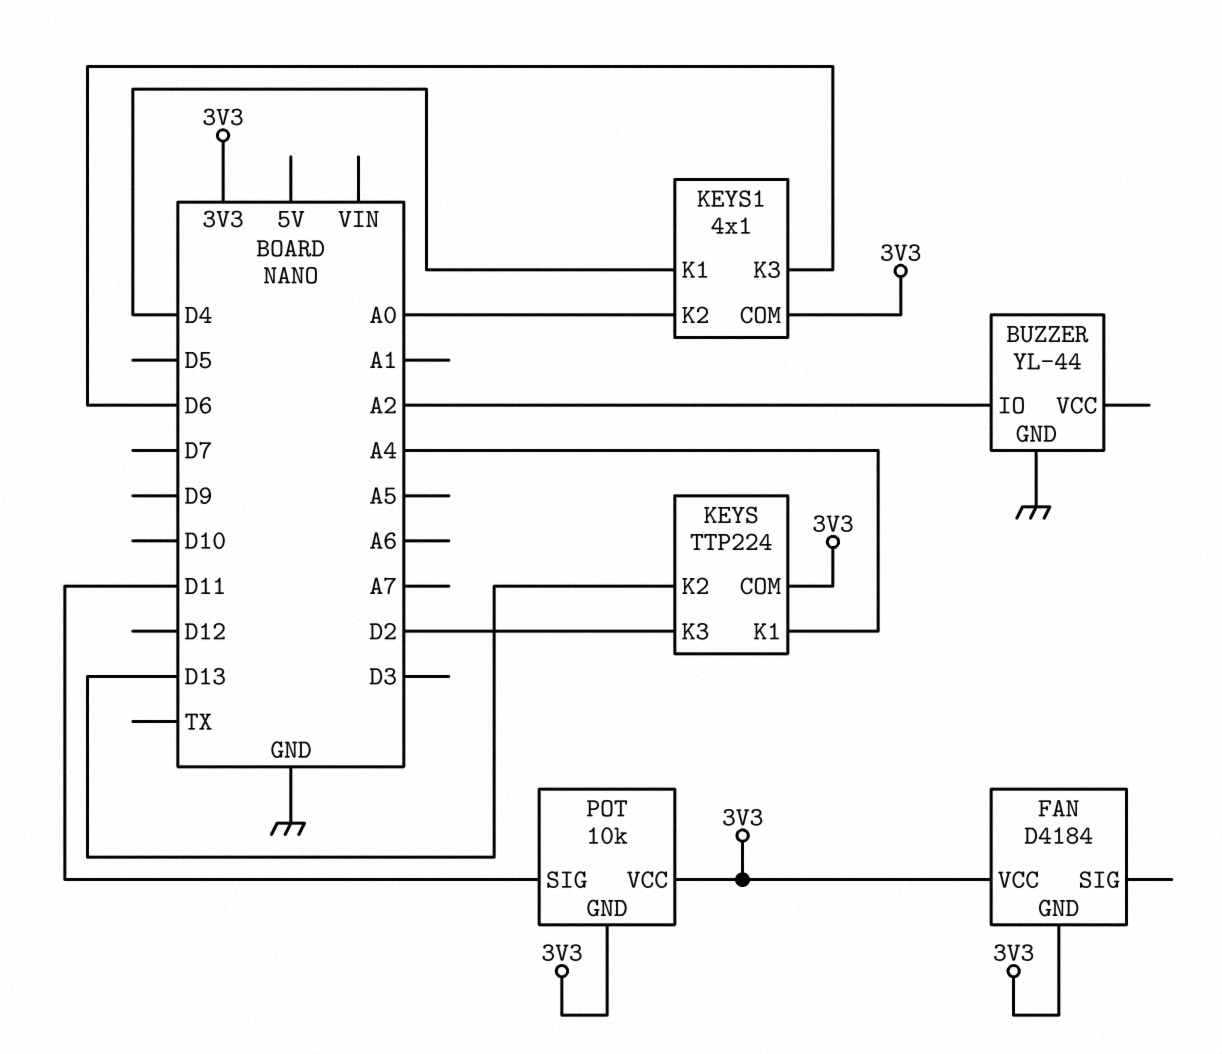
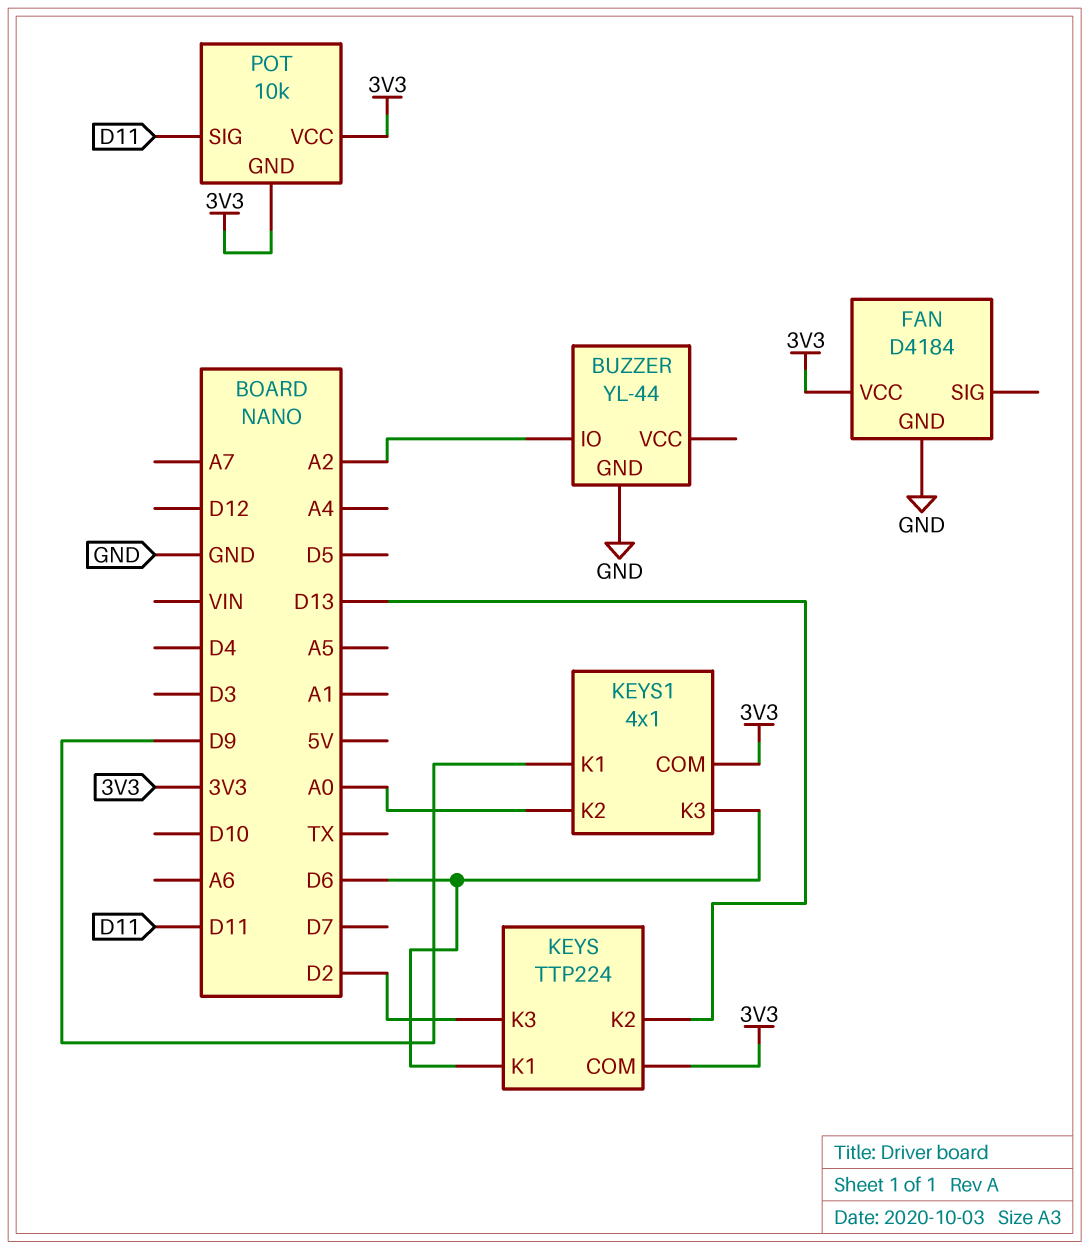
FAN pin GND: 3V3 -> GND
KEYS pin K1: A4 -> D6
KEYS1 pin K1: D4 -> D9

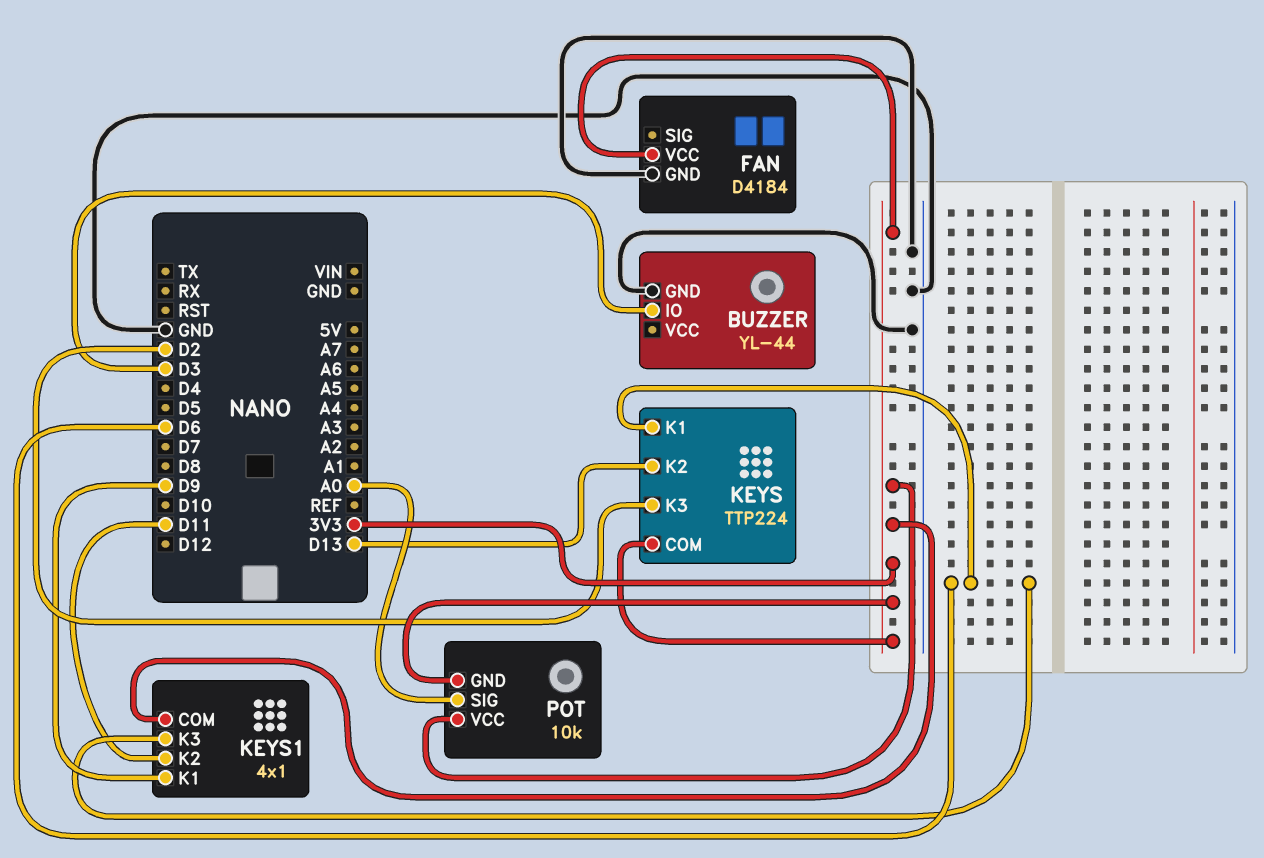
BUZZER pin IO: A2 -> D3
KEYS1 pin K2: A0 -> D11
POT pin SIG: D11 -> A0

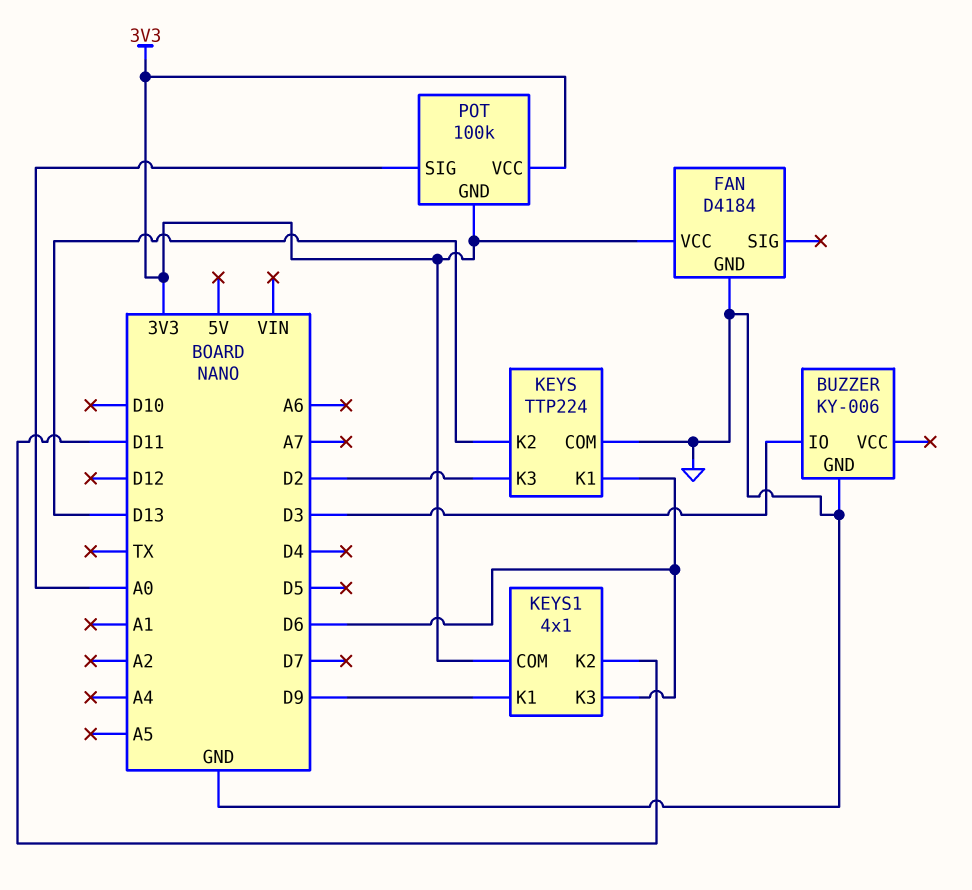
BUZZER: YL-44 -> KY-006
KEYS pin COM: 3V3 -> GND
POT: 10k -> 100k

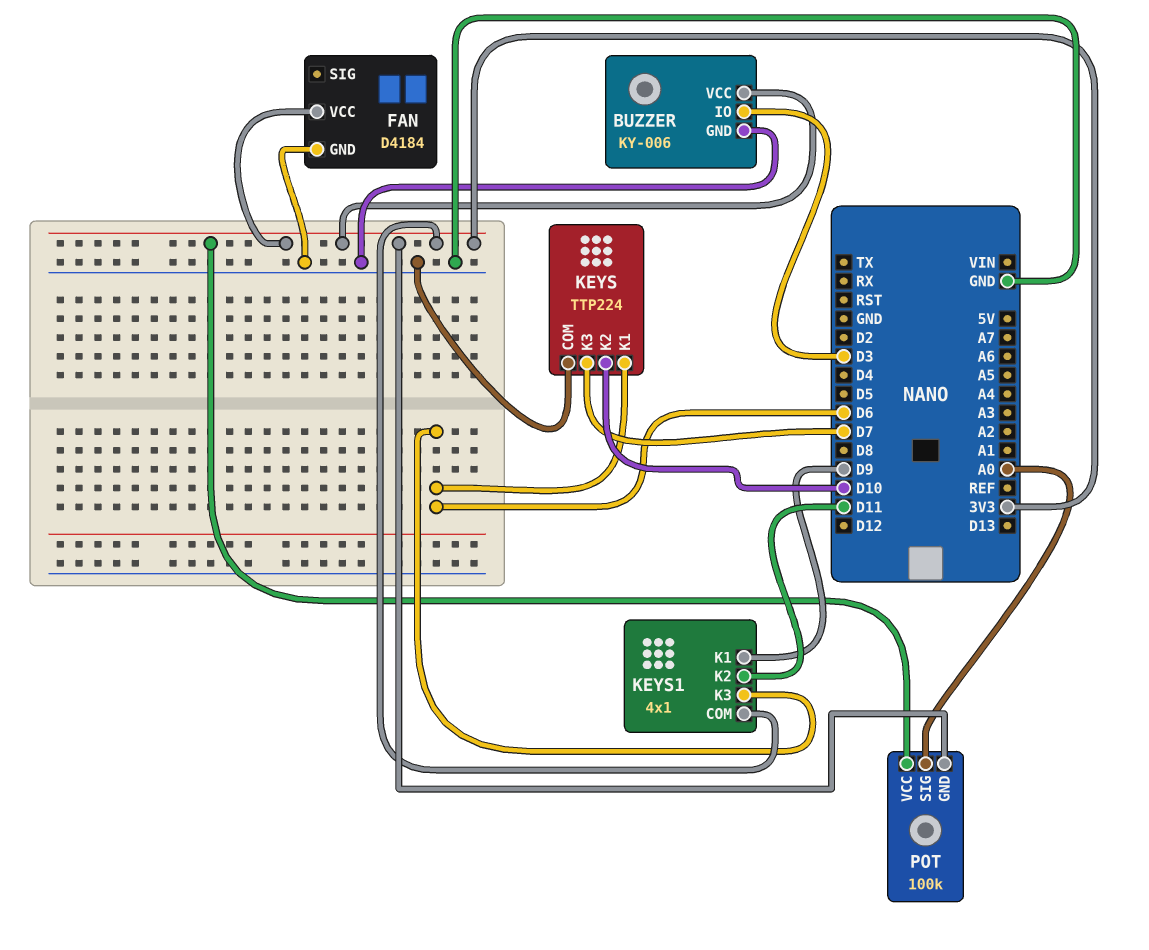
BUZZER pin VCC: none -> 3V3
KEYS pin K2: D13 -> D10
KEYS pin K3: D2 -> D7

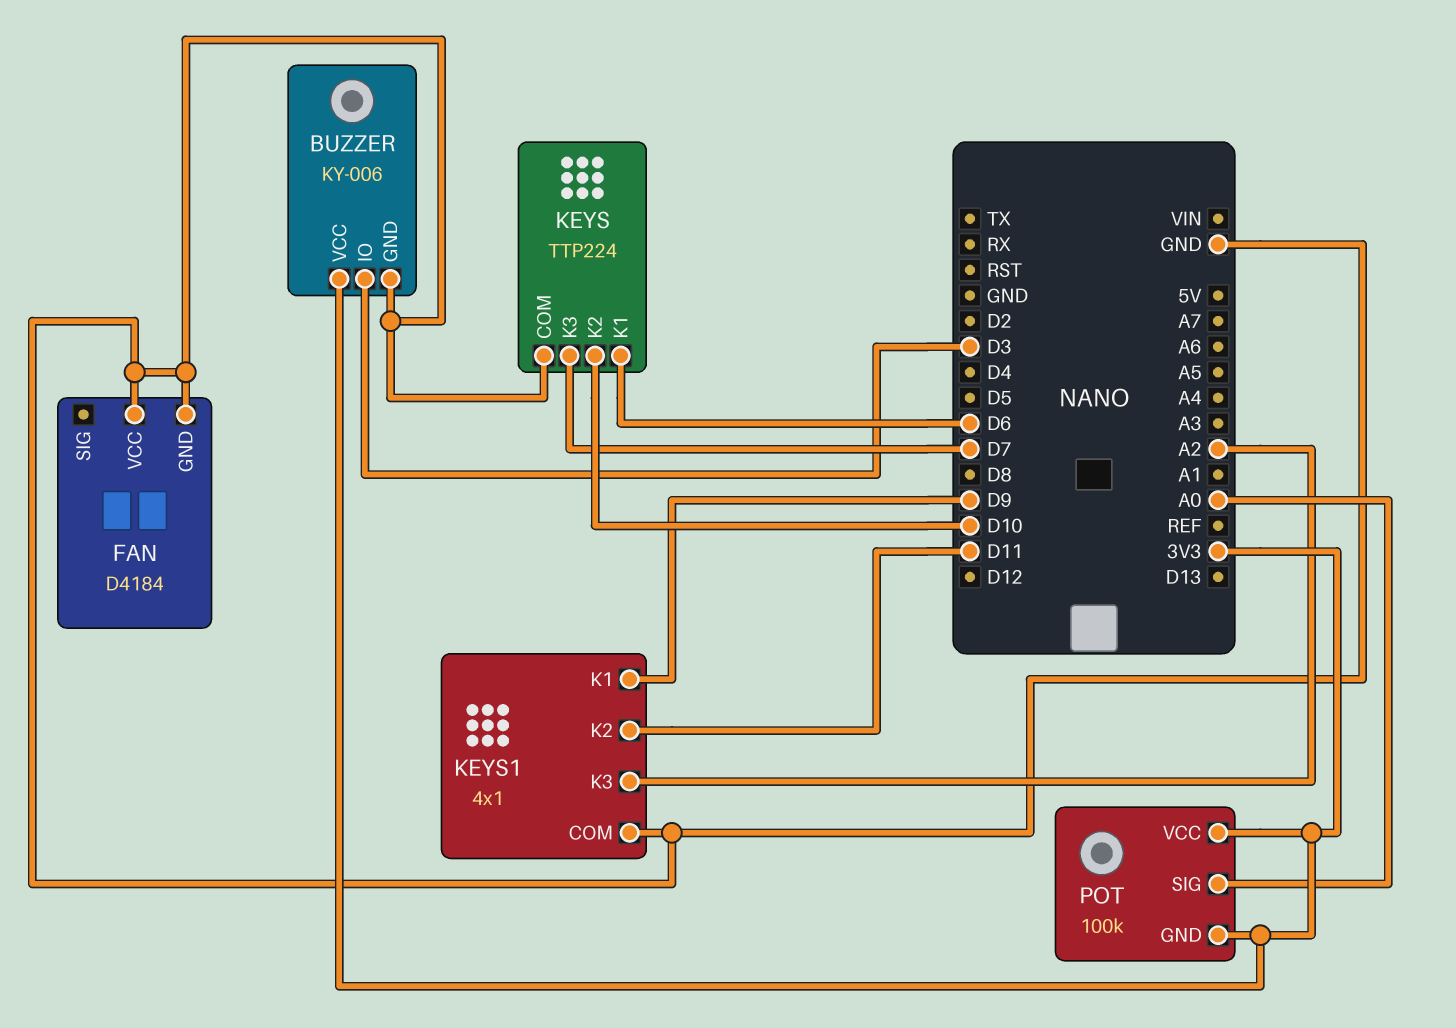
FAN pin VCC: 3V3 -> GND
KEYS1 pin COM: 3V3 -> GND
KEYS1 pin K3: D6 -> A2

